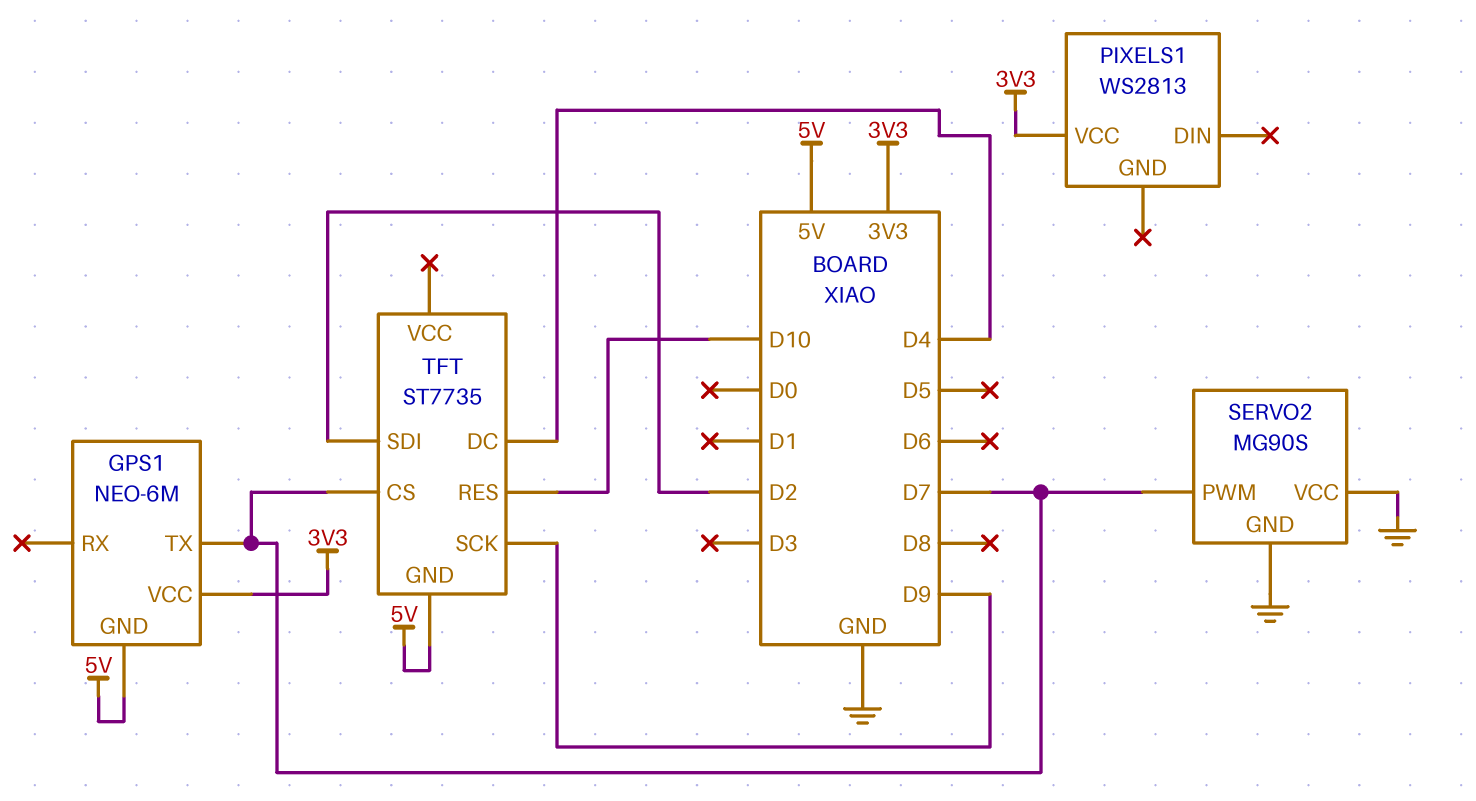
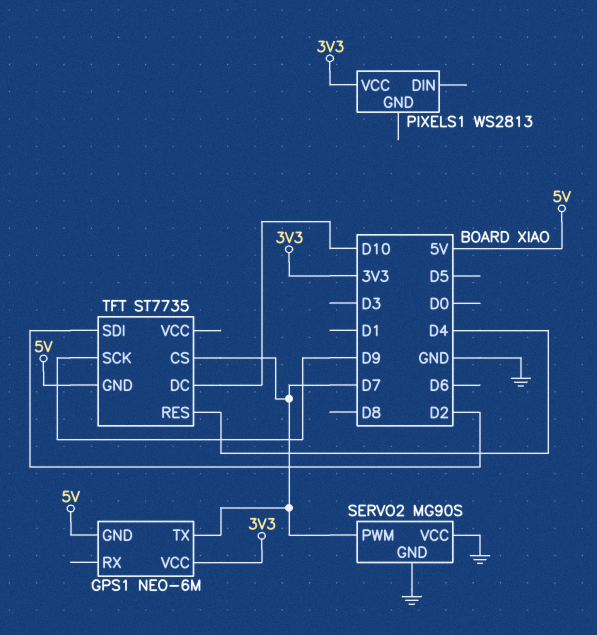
TFT pin DC: D4 -> D10
TFT pin RES: D10 -> D4

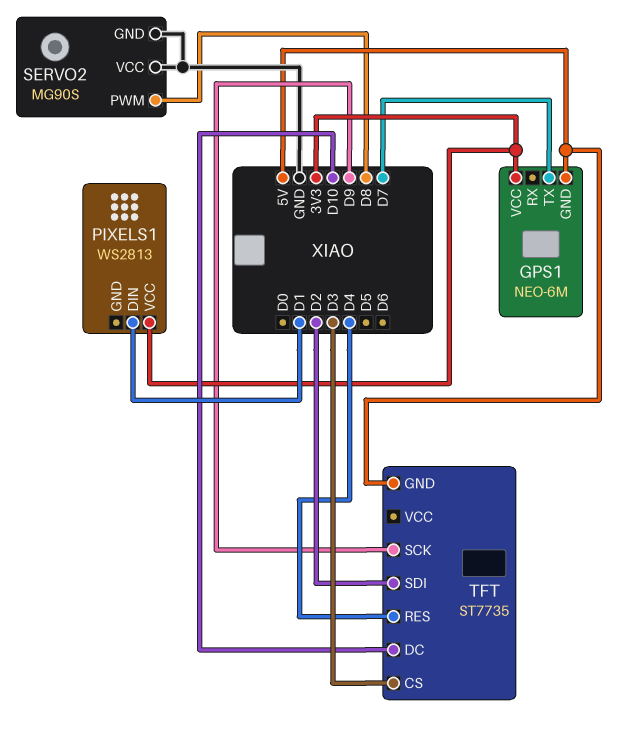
PIXELS1 pin DIN: none -> D1
SERVO2 pin PWM: D7 -> D8
TFT pin CS: D7 -> D3

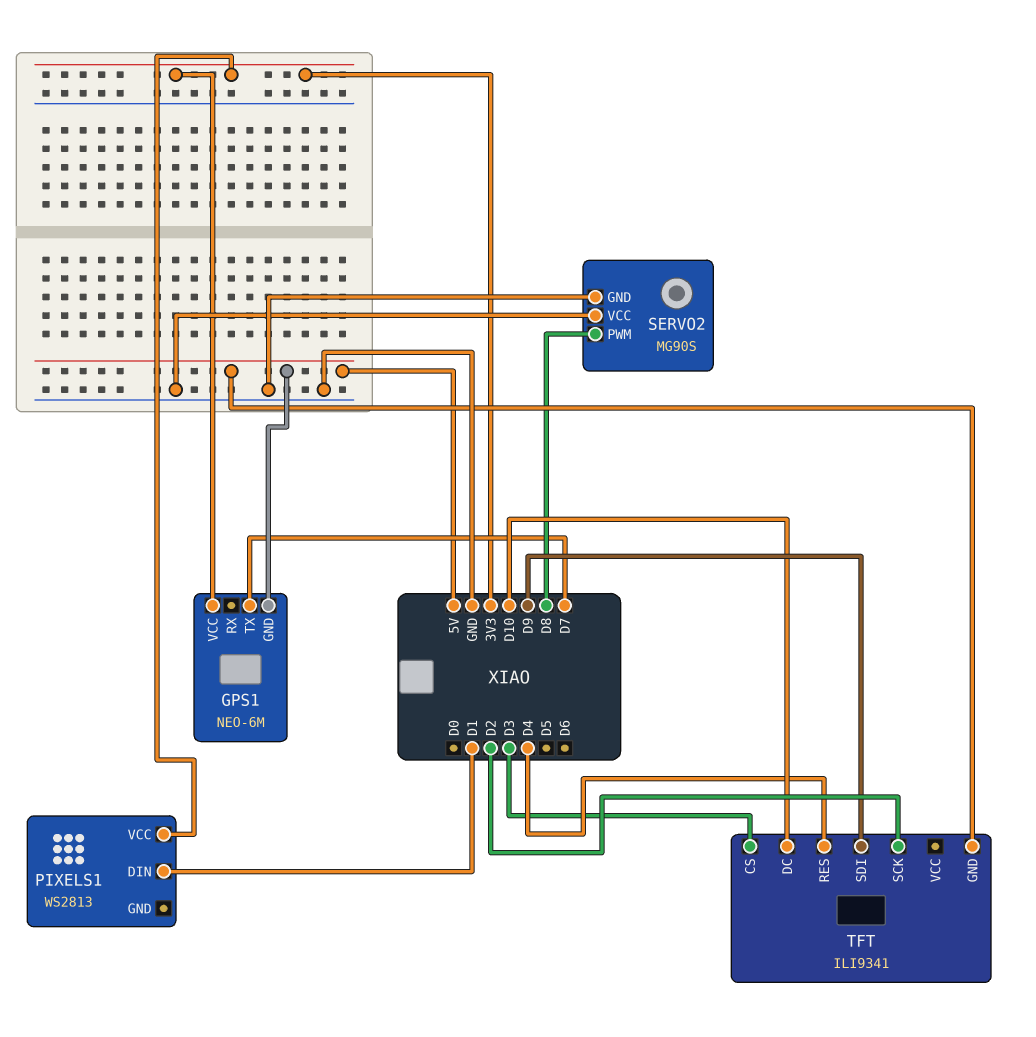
TFT: ST7735 -> ILI9341
TFT pin SCK: D9 -> D2
TFT pin SDI: D2 -> D9

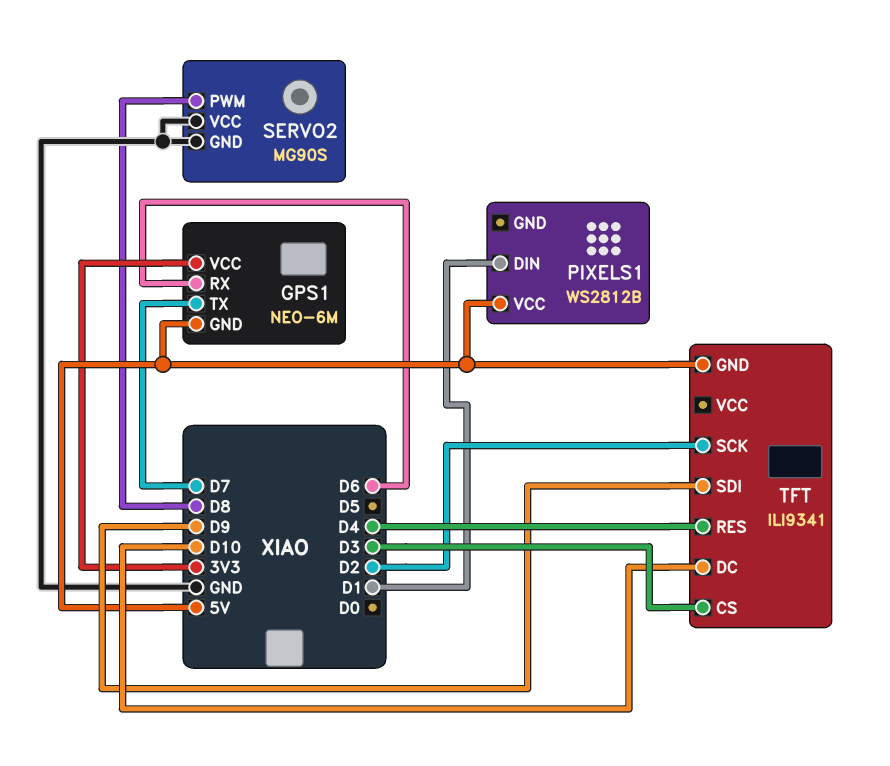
GPS1 pin RX: none -> D6
PIXELS1: WS2813 -> WS2812B
PIXELS1 pin VCC: 3V3 -> 5V

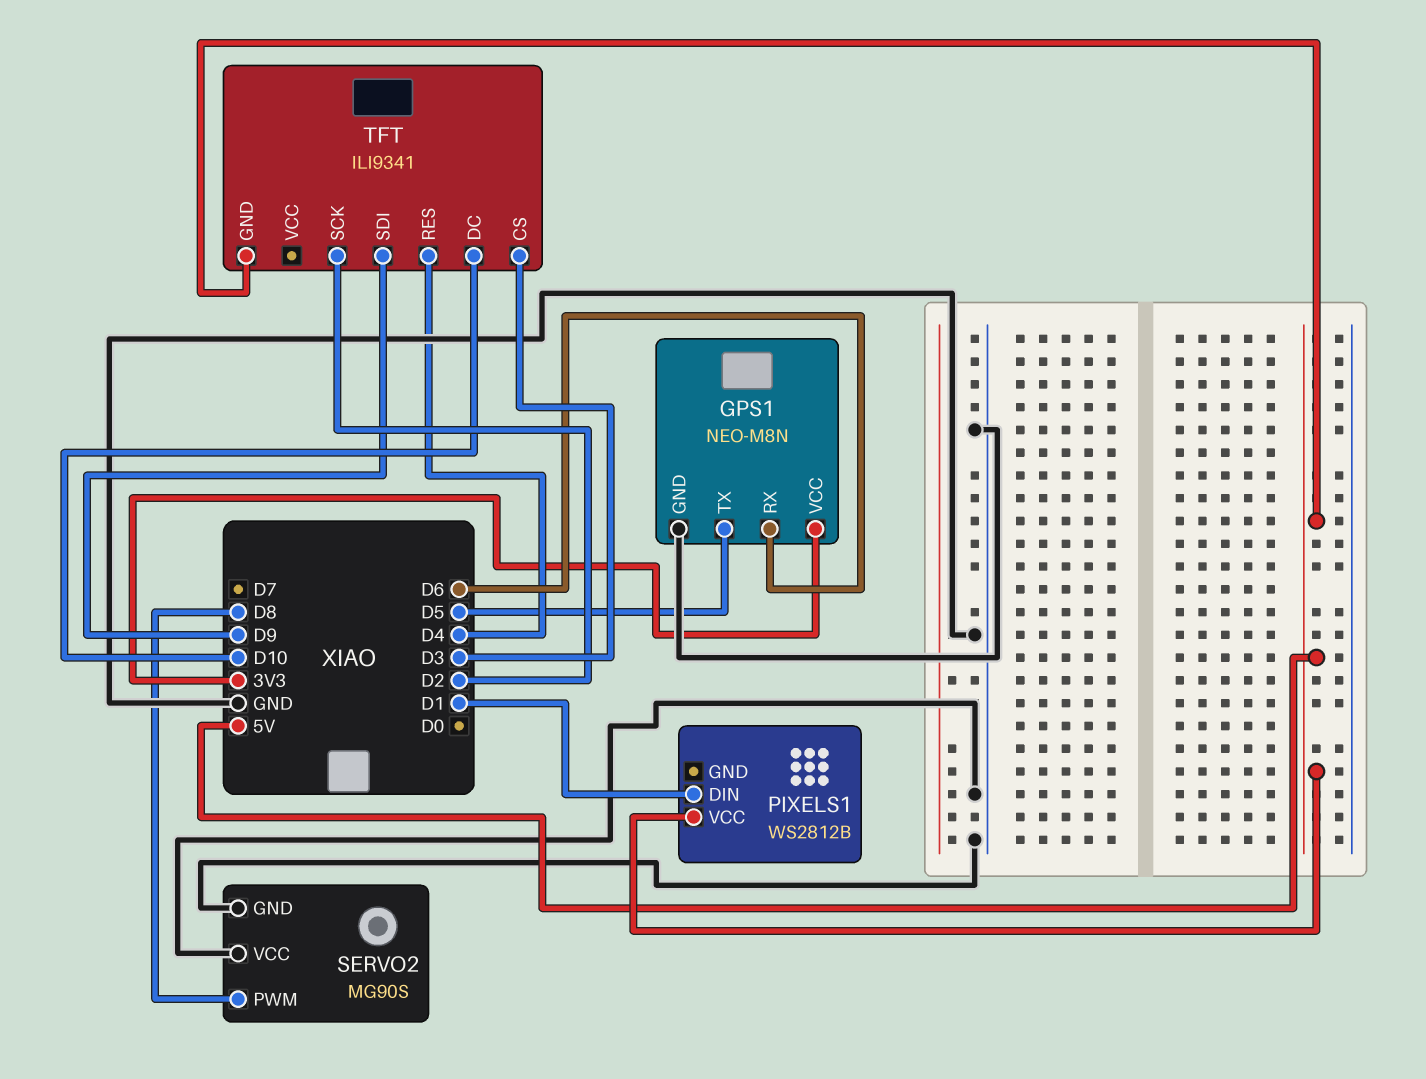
GPS1: NEO-6M -> NEO-M8N
GPS1 pin GND: 5V -> GND
GPS1 pin TX: D7 -> D5

